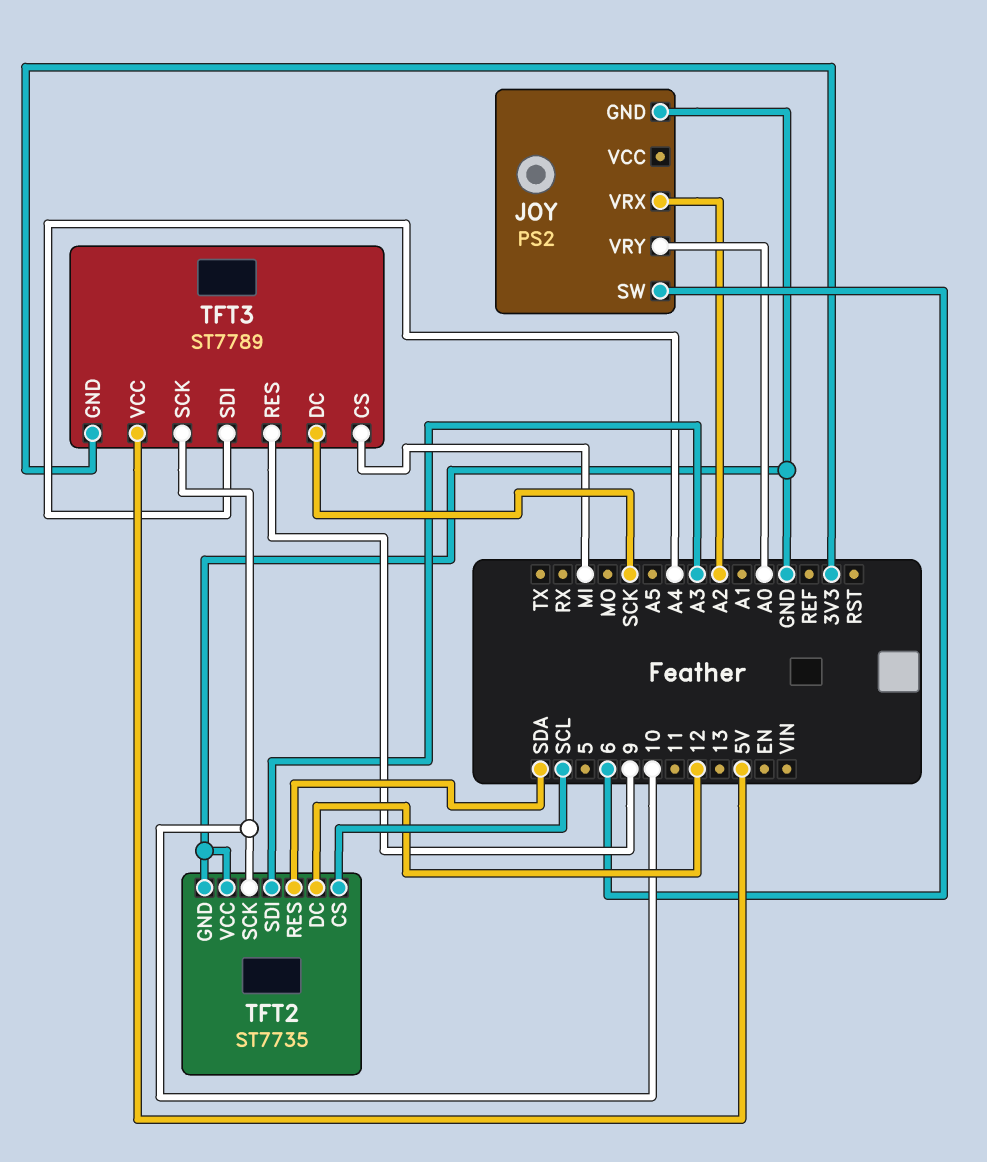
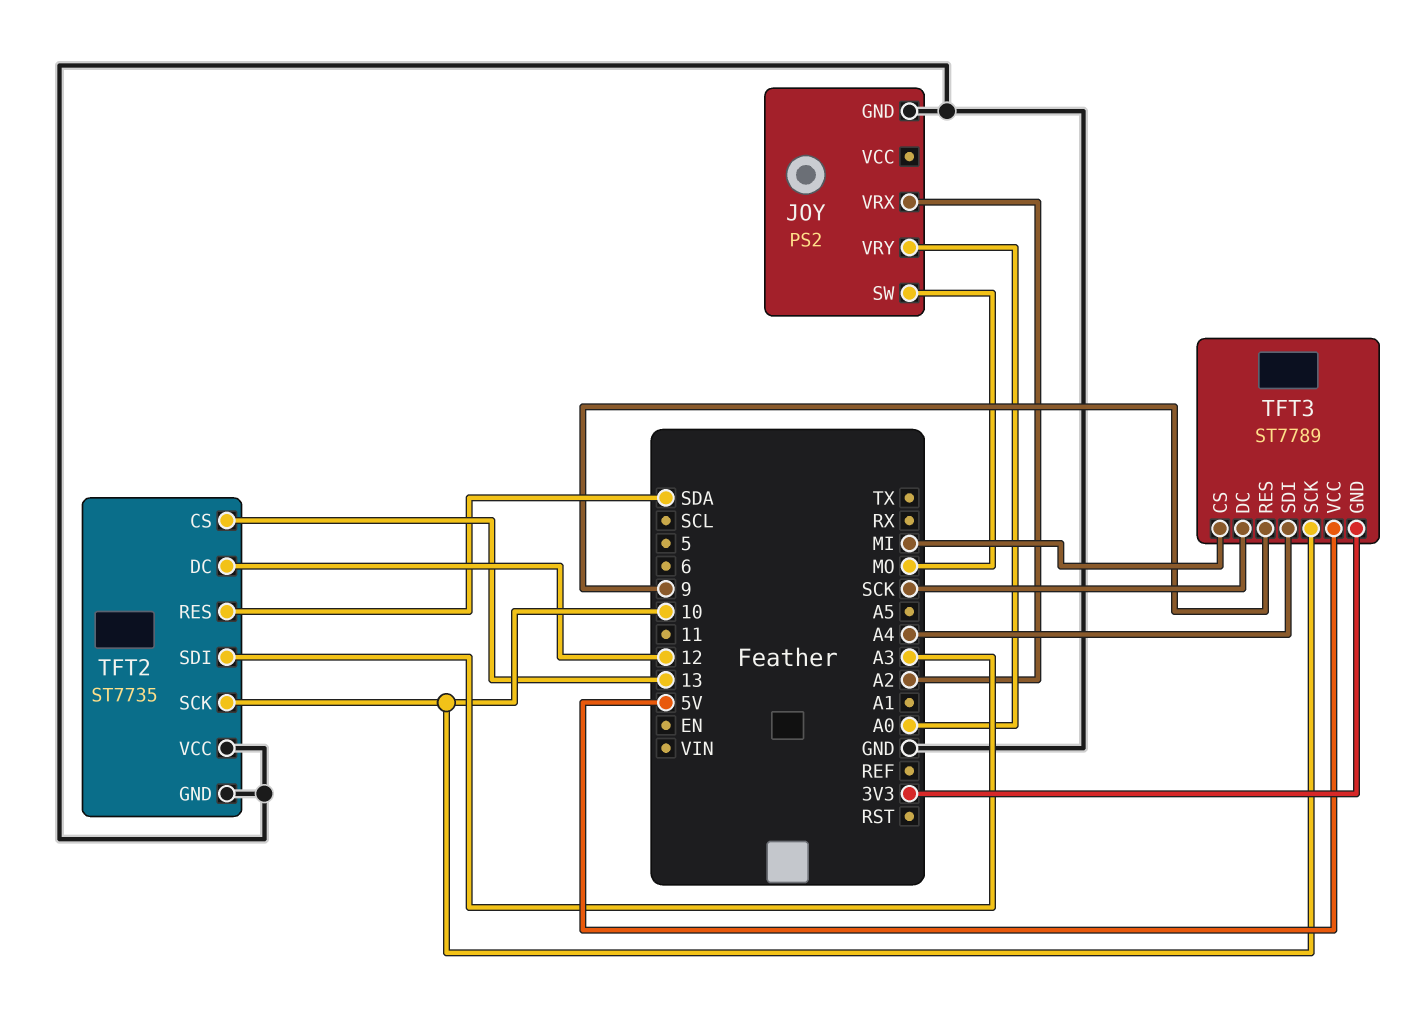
JOY pin SW: 6 -> MO
TFT2 pin CS: SCL -> 13

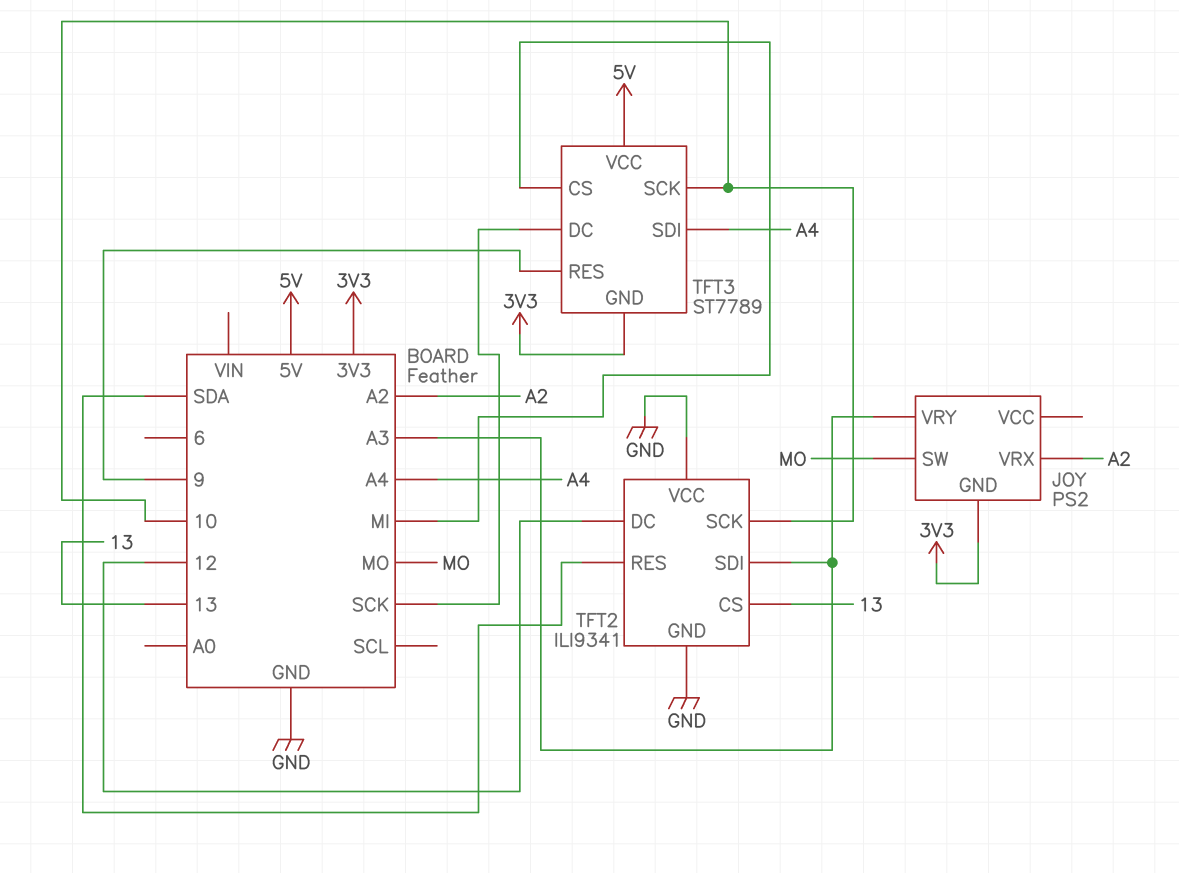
JOY pin GND: GND -> 3V3
JOY pin VRY: A0 -> A3
TFT2: ST7735 -> ILI9341

